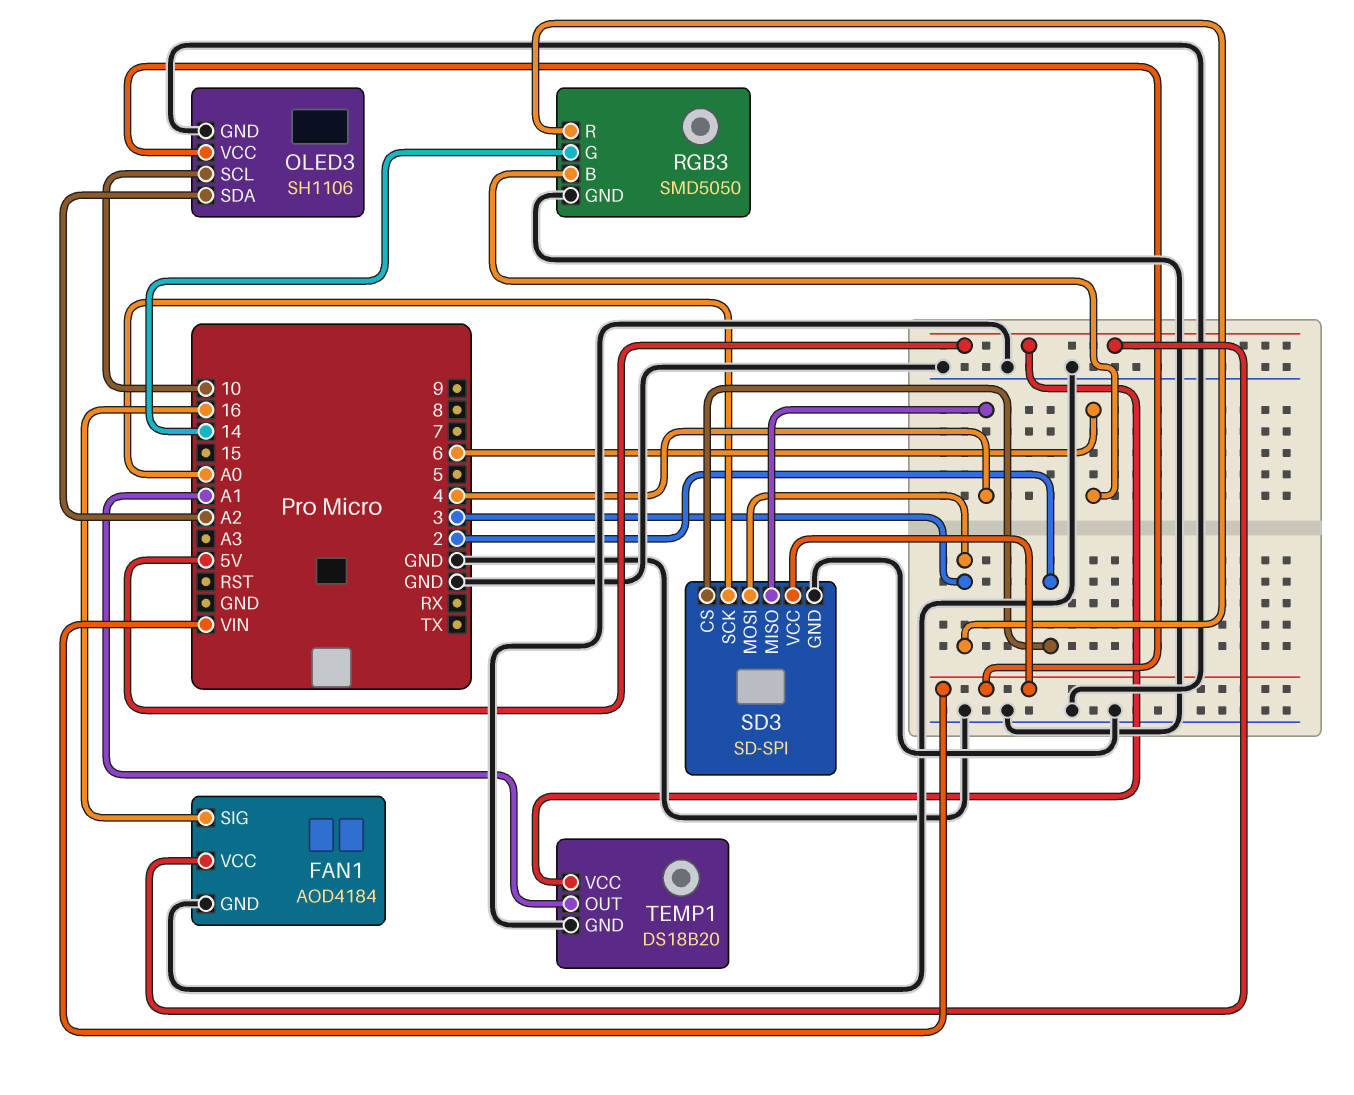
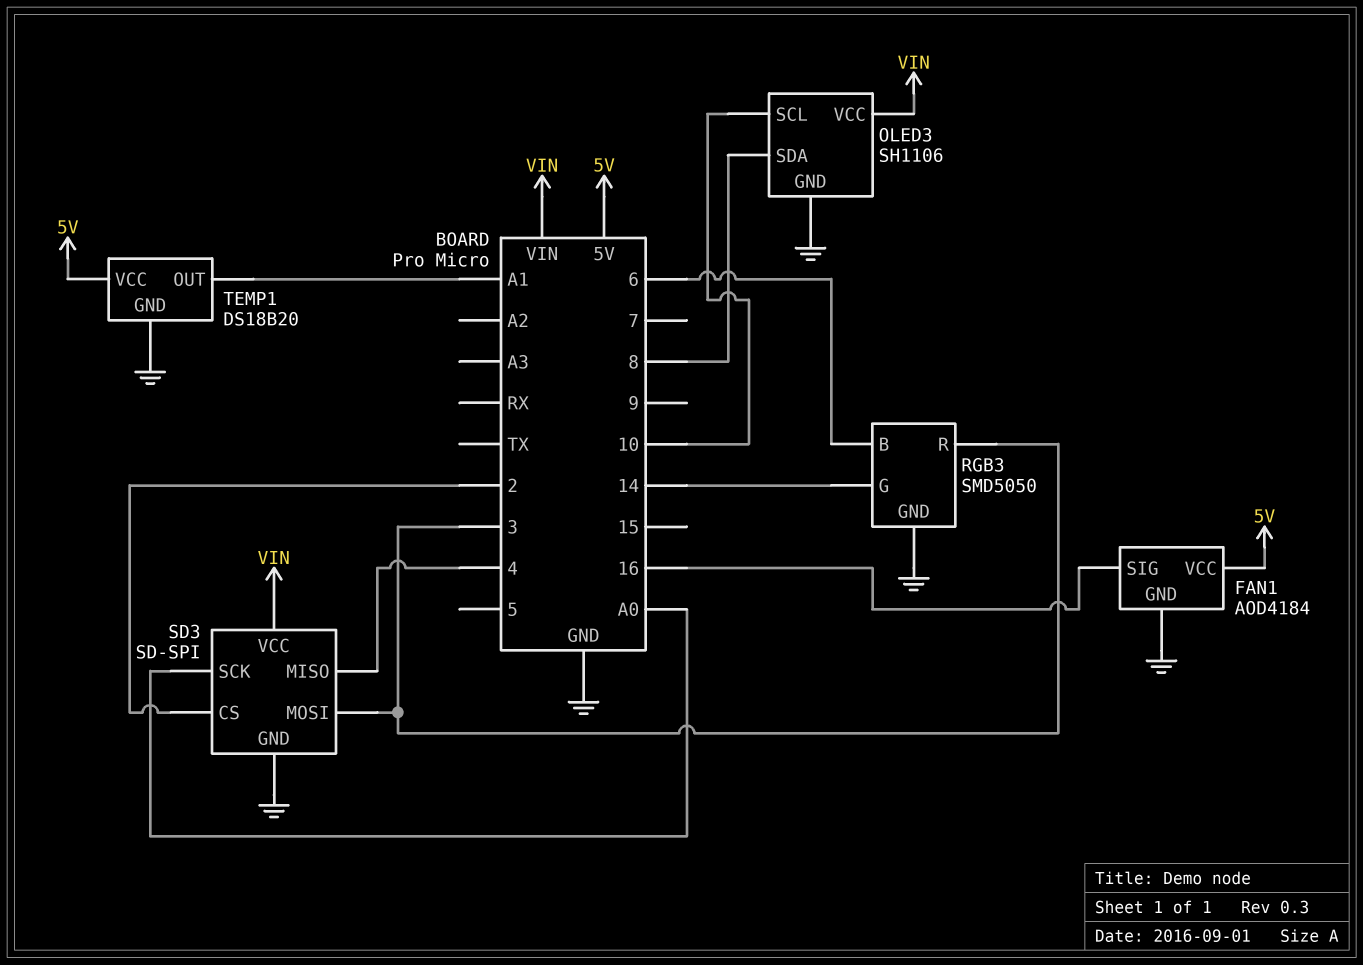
OLED3 pin SDA: A2 -> 8

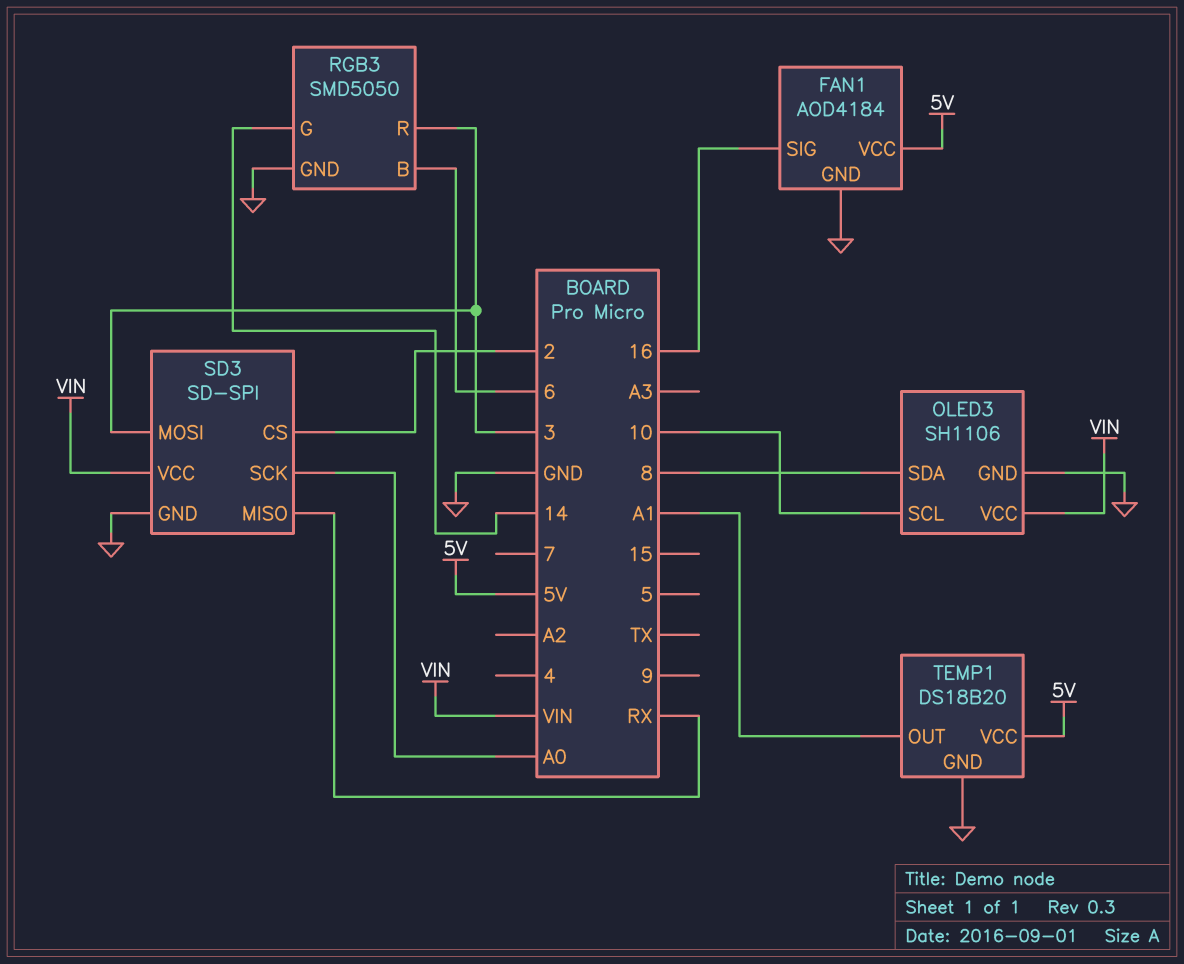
SD3 pin MISO: 4 -> RX

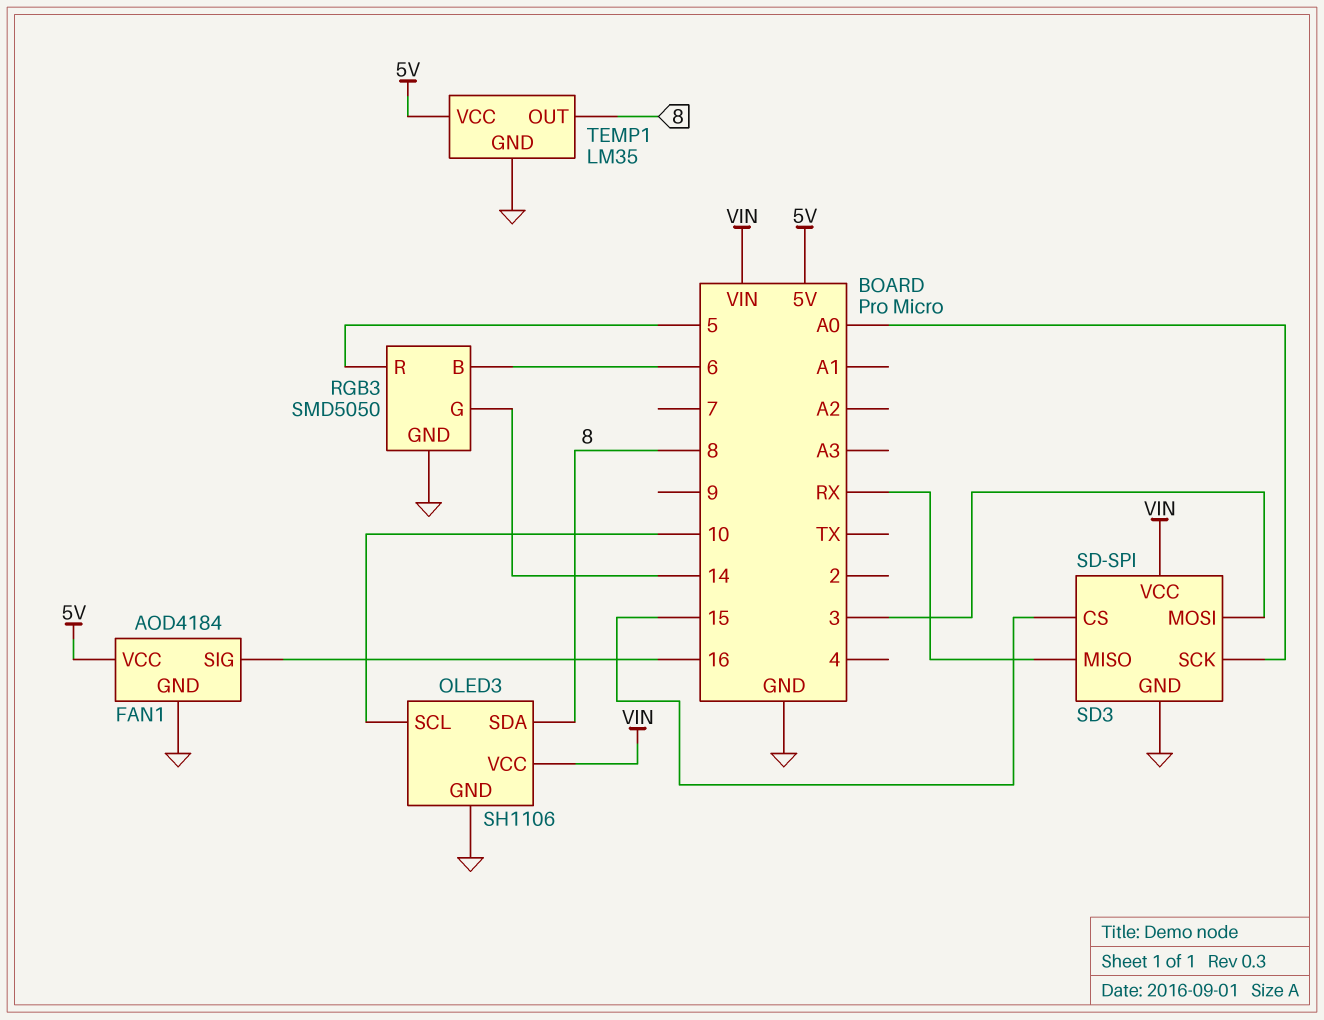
RGB3 pin R: 3 -> 5
SD3 pin CS: 2 -> 15
TEMP1: DS18B20 -> LM35
TEMP1 pin OUT: A1 -> 8

